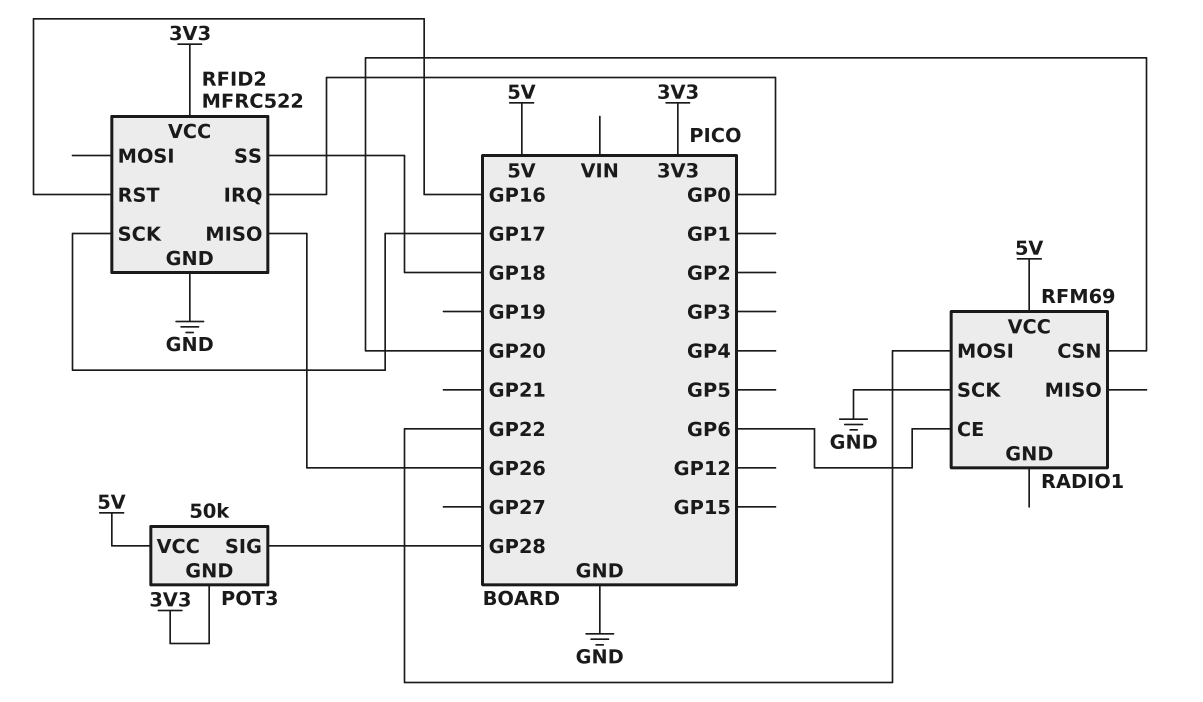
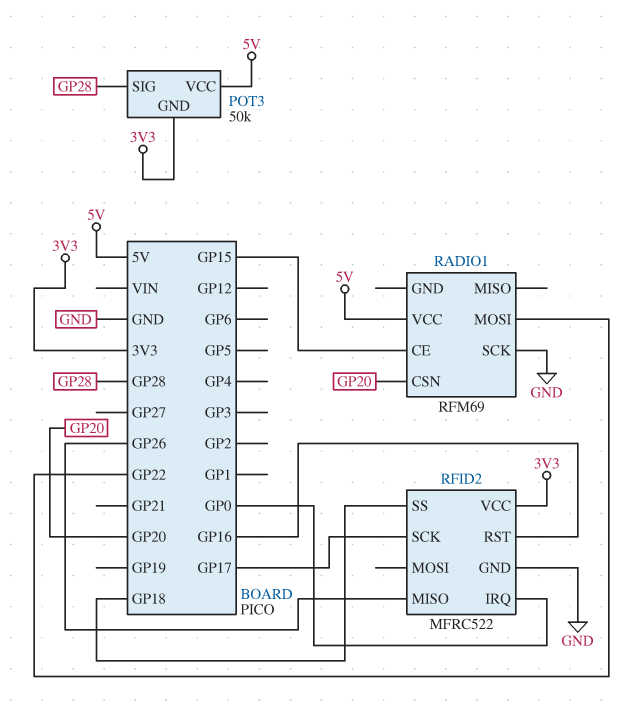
RADIO1 pin CE: GP6 -> GP15

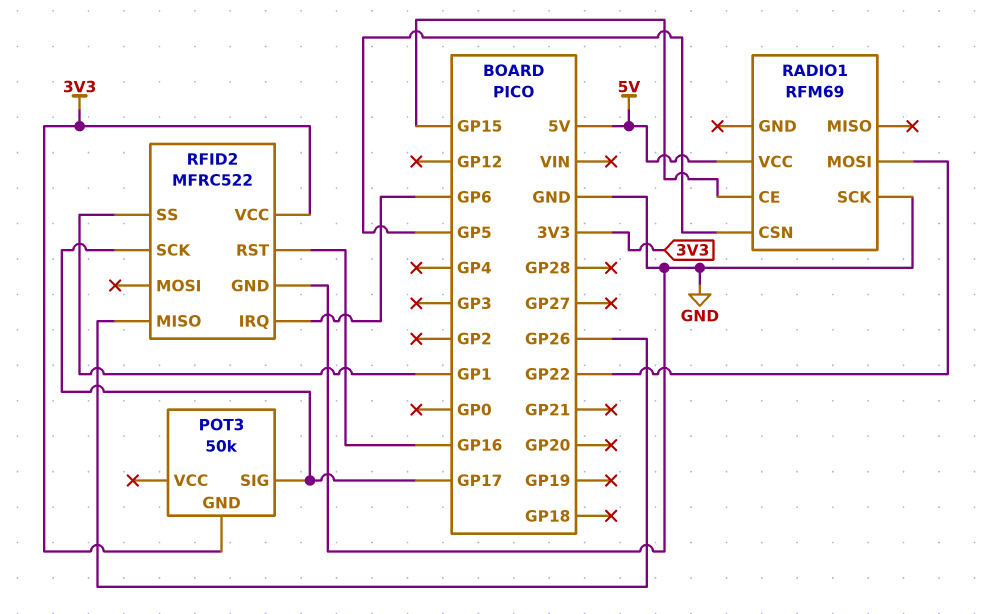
POT3 pin SIG: GP28 -> GP17
POT3 pin VCC: 5V -> none
RADIO1 pin CSN: GP20 -> GP5
RFID2 pin IRQ: GP0 -> GP6
RFID2 pin SS: GP18 -> GP1

